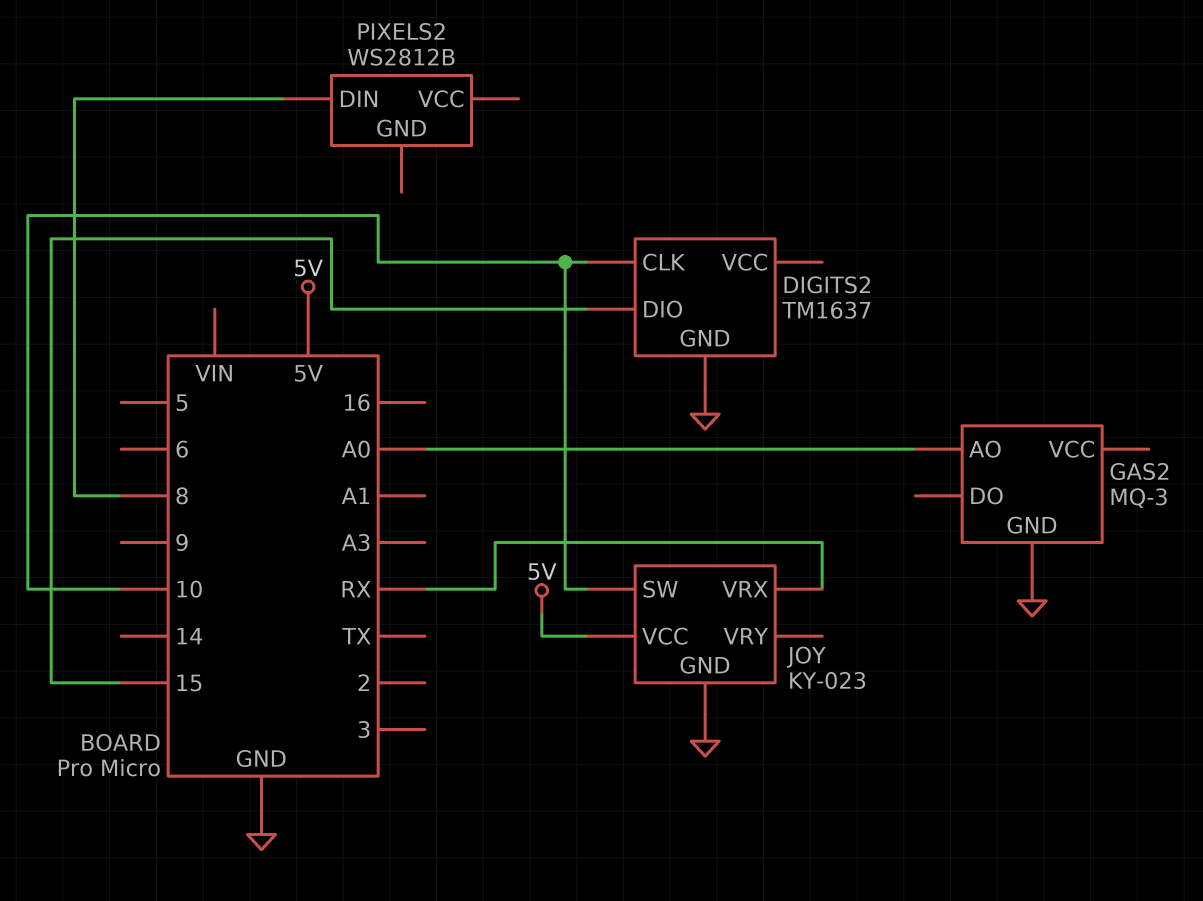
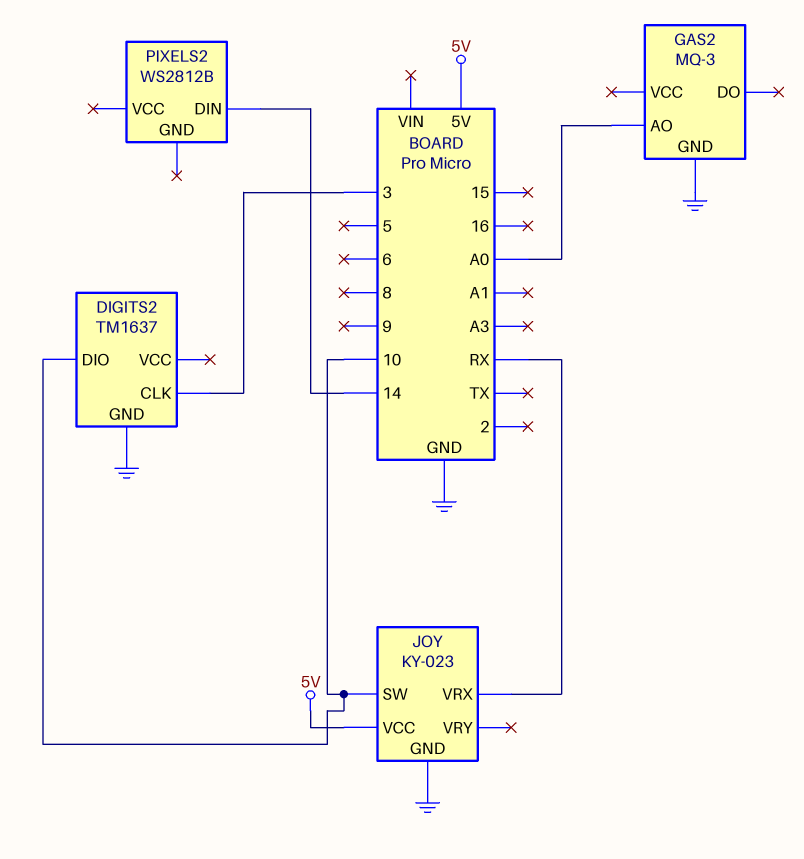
DIGITS2 pin CLK: 10 -> 3
DIGITS2 pin DIO: 15 -> 10
PIXELS2 pin DIN: 8 -> 14

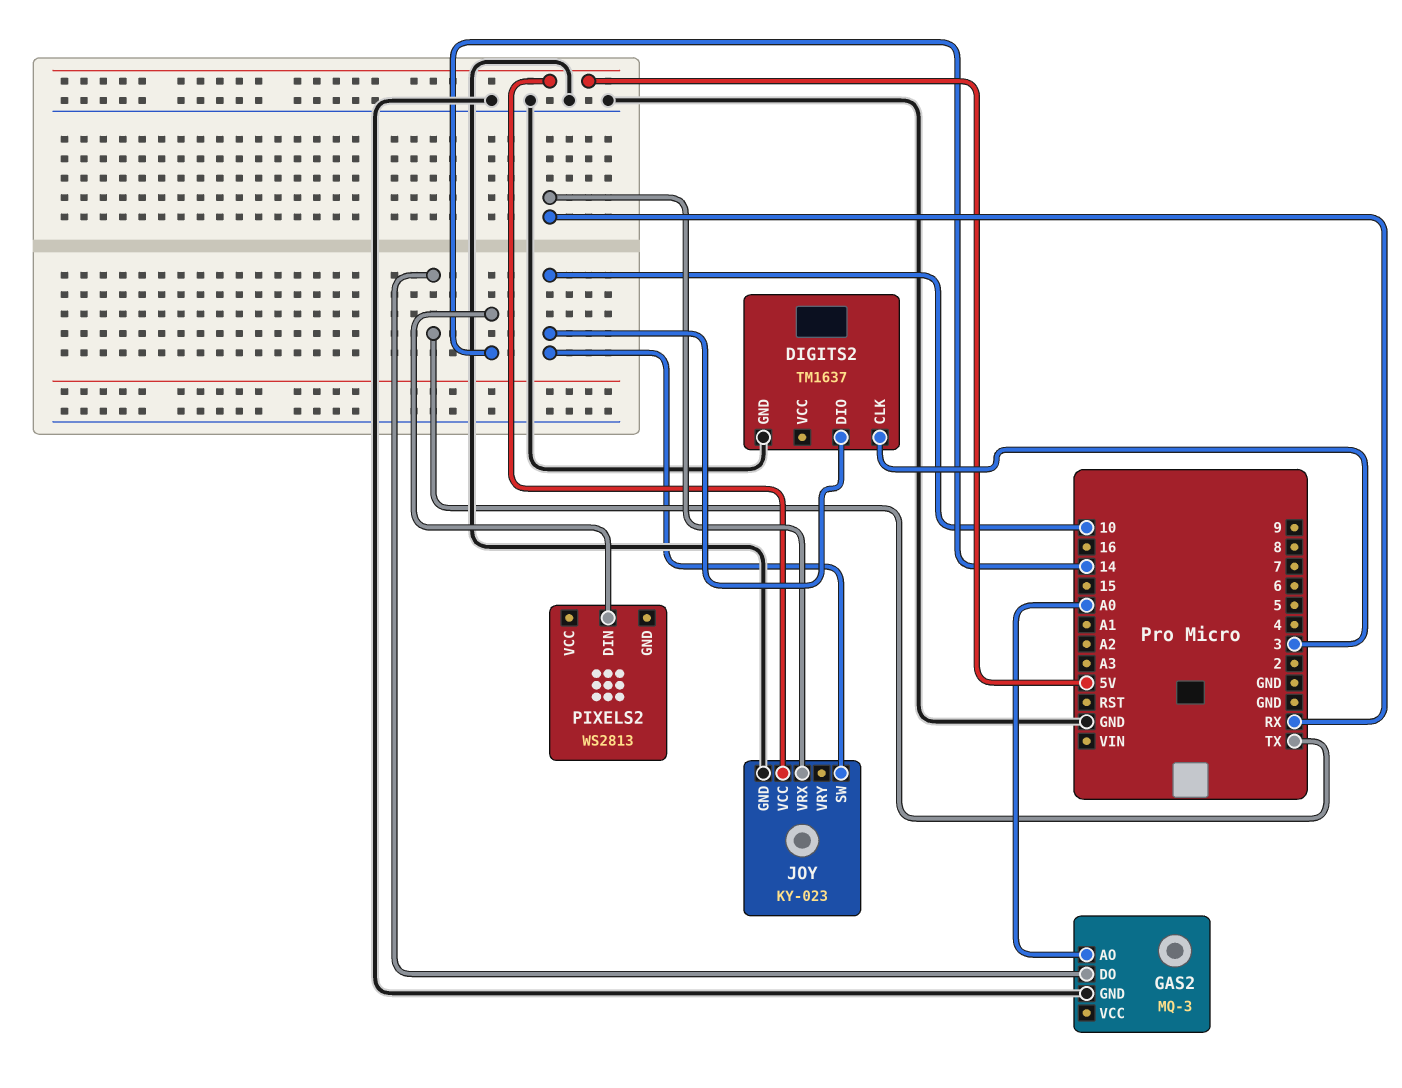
GAS2 pin DO: none -> TX
PIXELS2: WS2812B -> WS2813

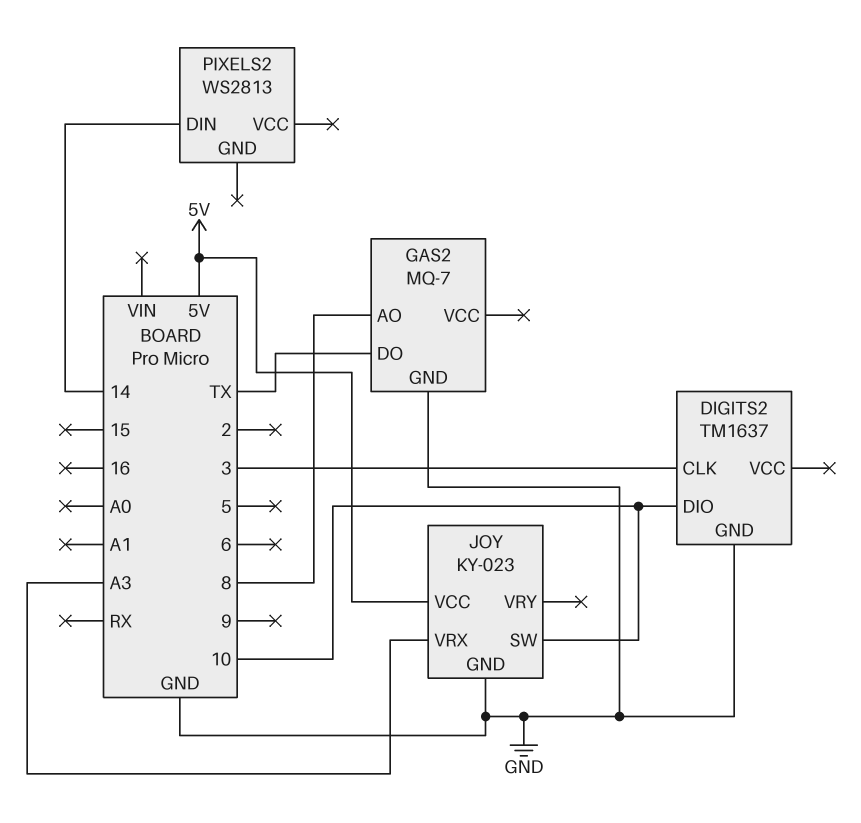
GAS2: MQ-3 -> MQ-7
GAS2 pin AO: A0 -> 8
JOY pin VRX: RX -> A3

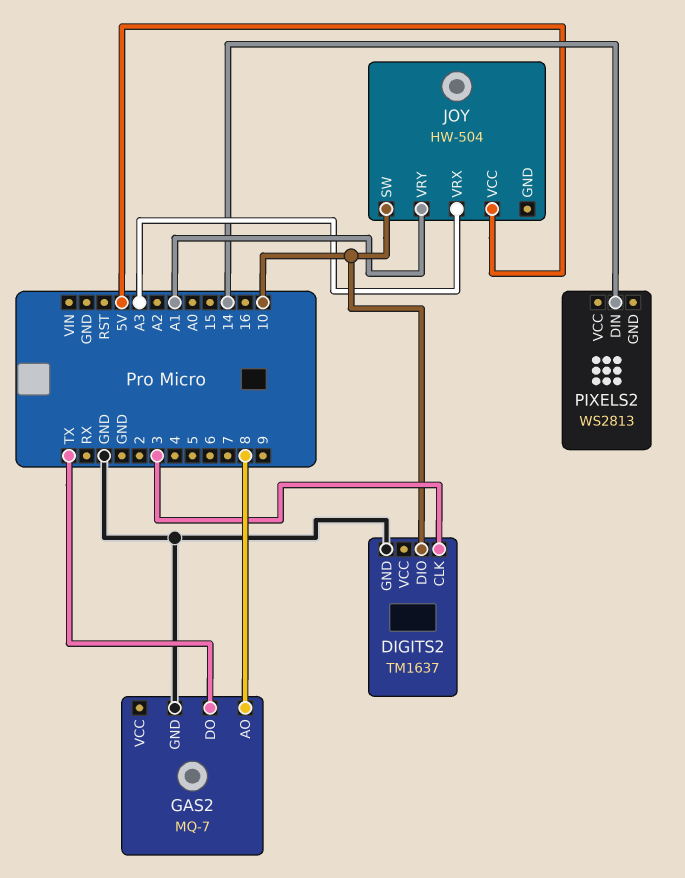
JOY: KY-023 -> HW-504
JOY pin GND: GND -> none
JOY pin VRY: none -> A1

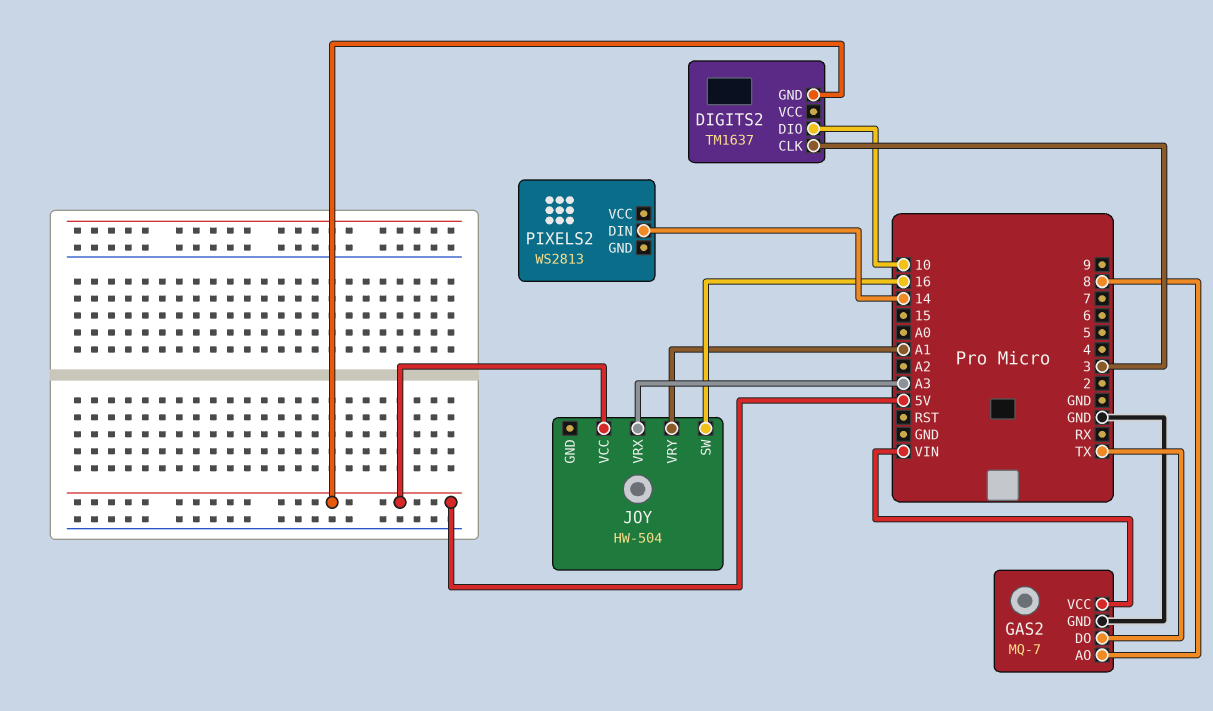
DIGITS2 pin GND: GND -> 5V
GAS2 pin VCC: none -> VIN
JOY pin SW: 10 -> 16

